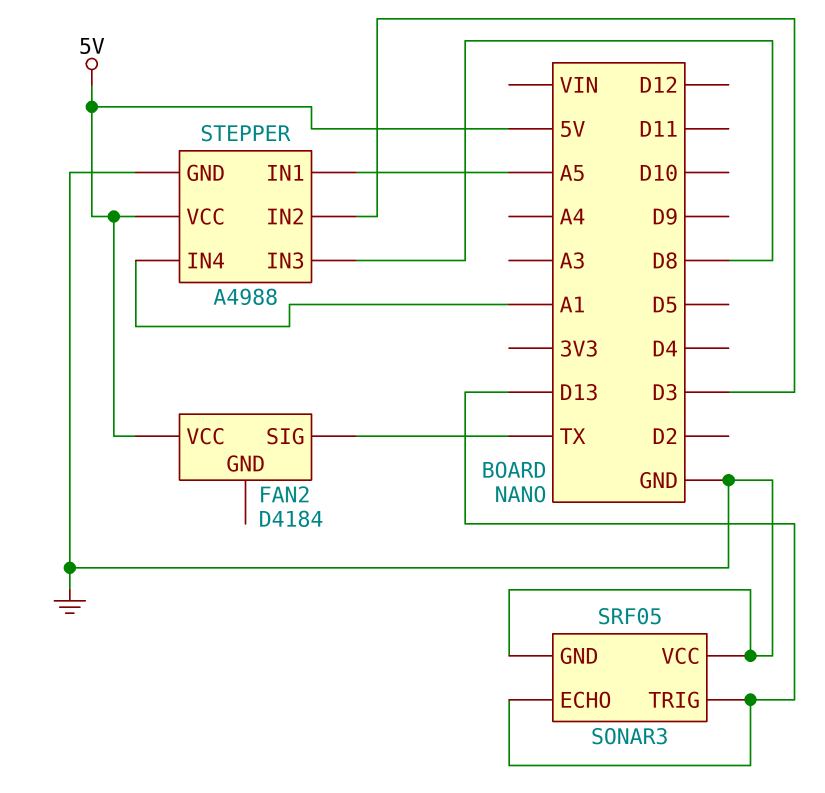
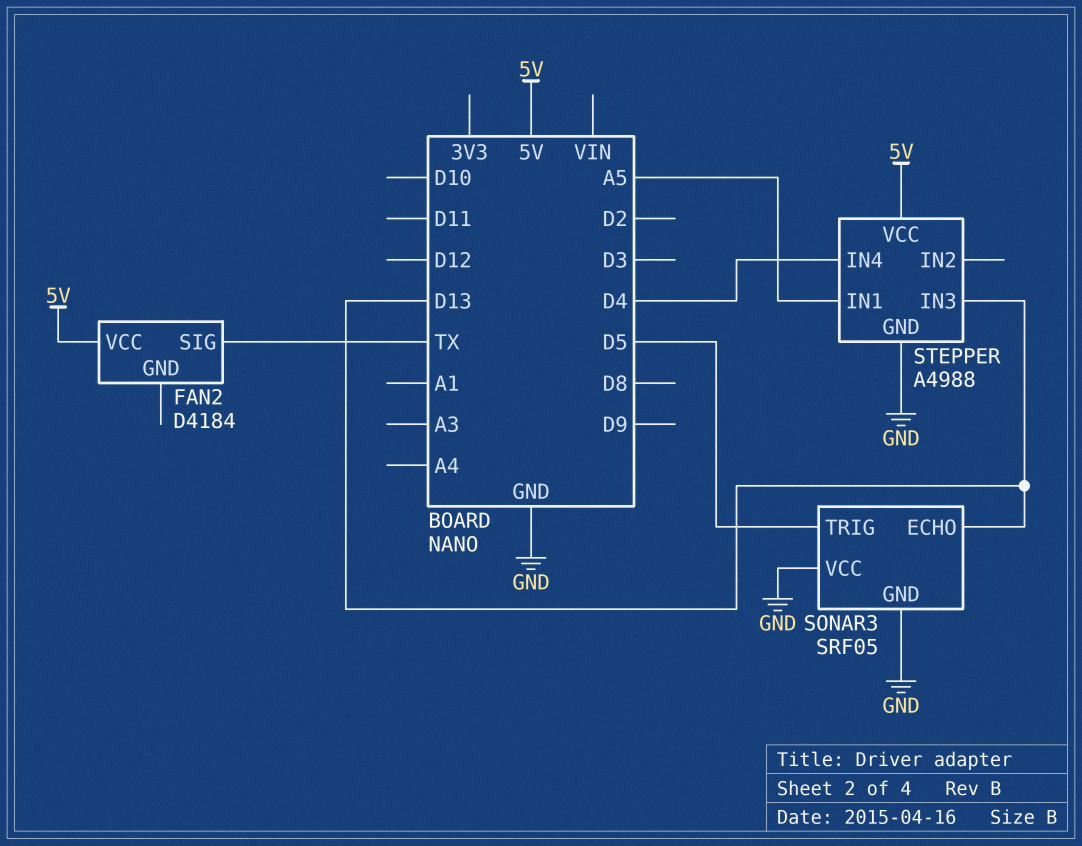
SONAR3 pin TRIG: D13 -> D5
STEPPER pin IN2: D3 -> none
STEPPER pin IN3: D8 -> D13
STEPPER pin IN4: A1 -> D4

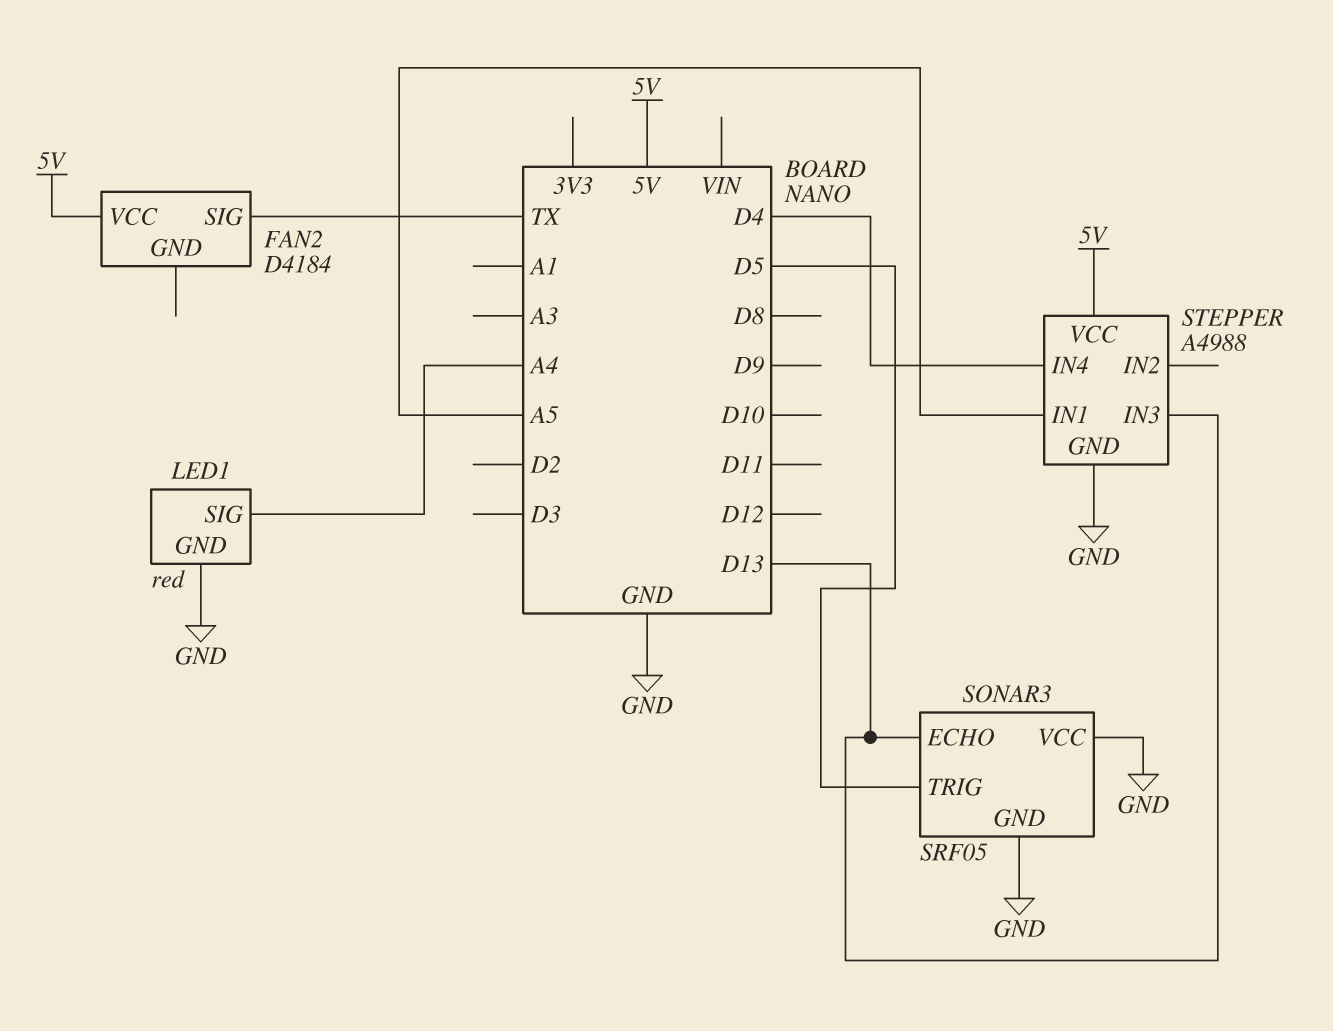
LED1: none -> red
LED1 pin GND: none -> GND
LED1 pin SIG: none -> A4

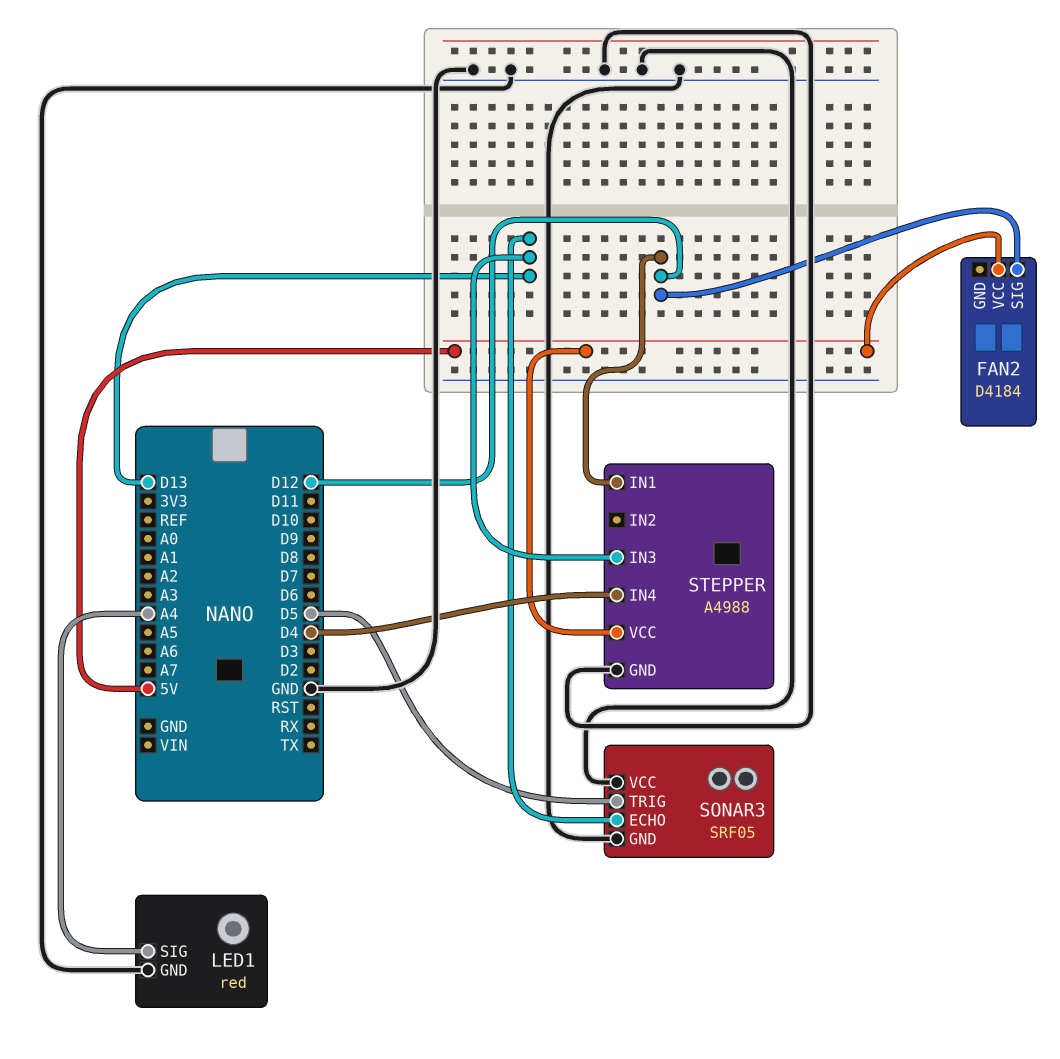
FAN2 pin SIG: TX -> D12
STEPPER pin IN1: A5 -> D12

